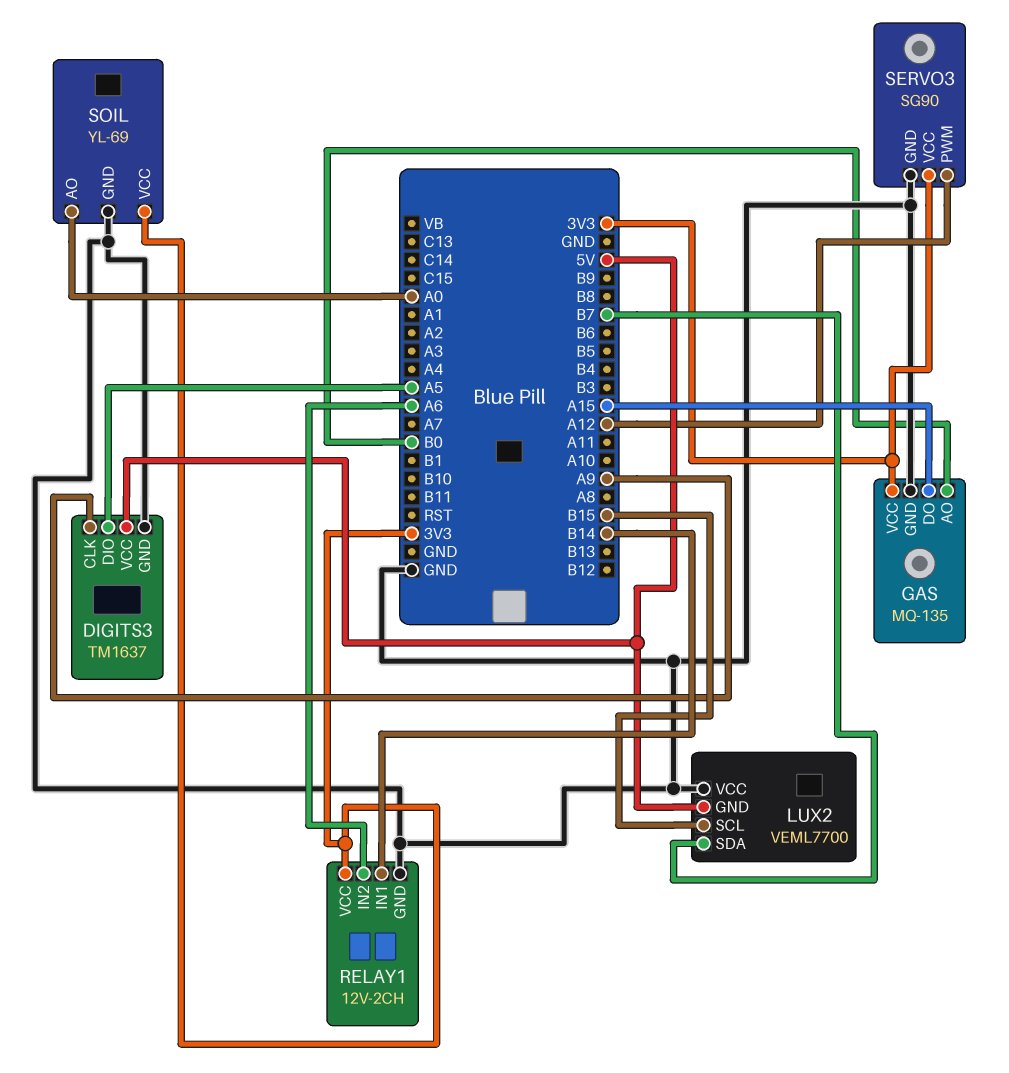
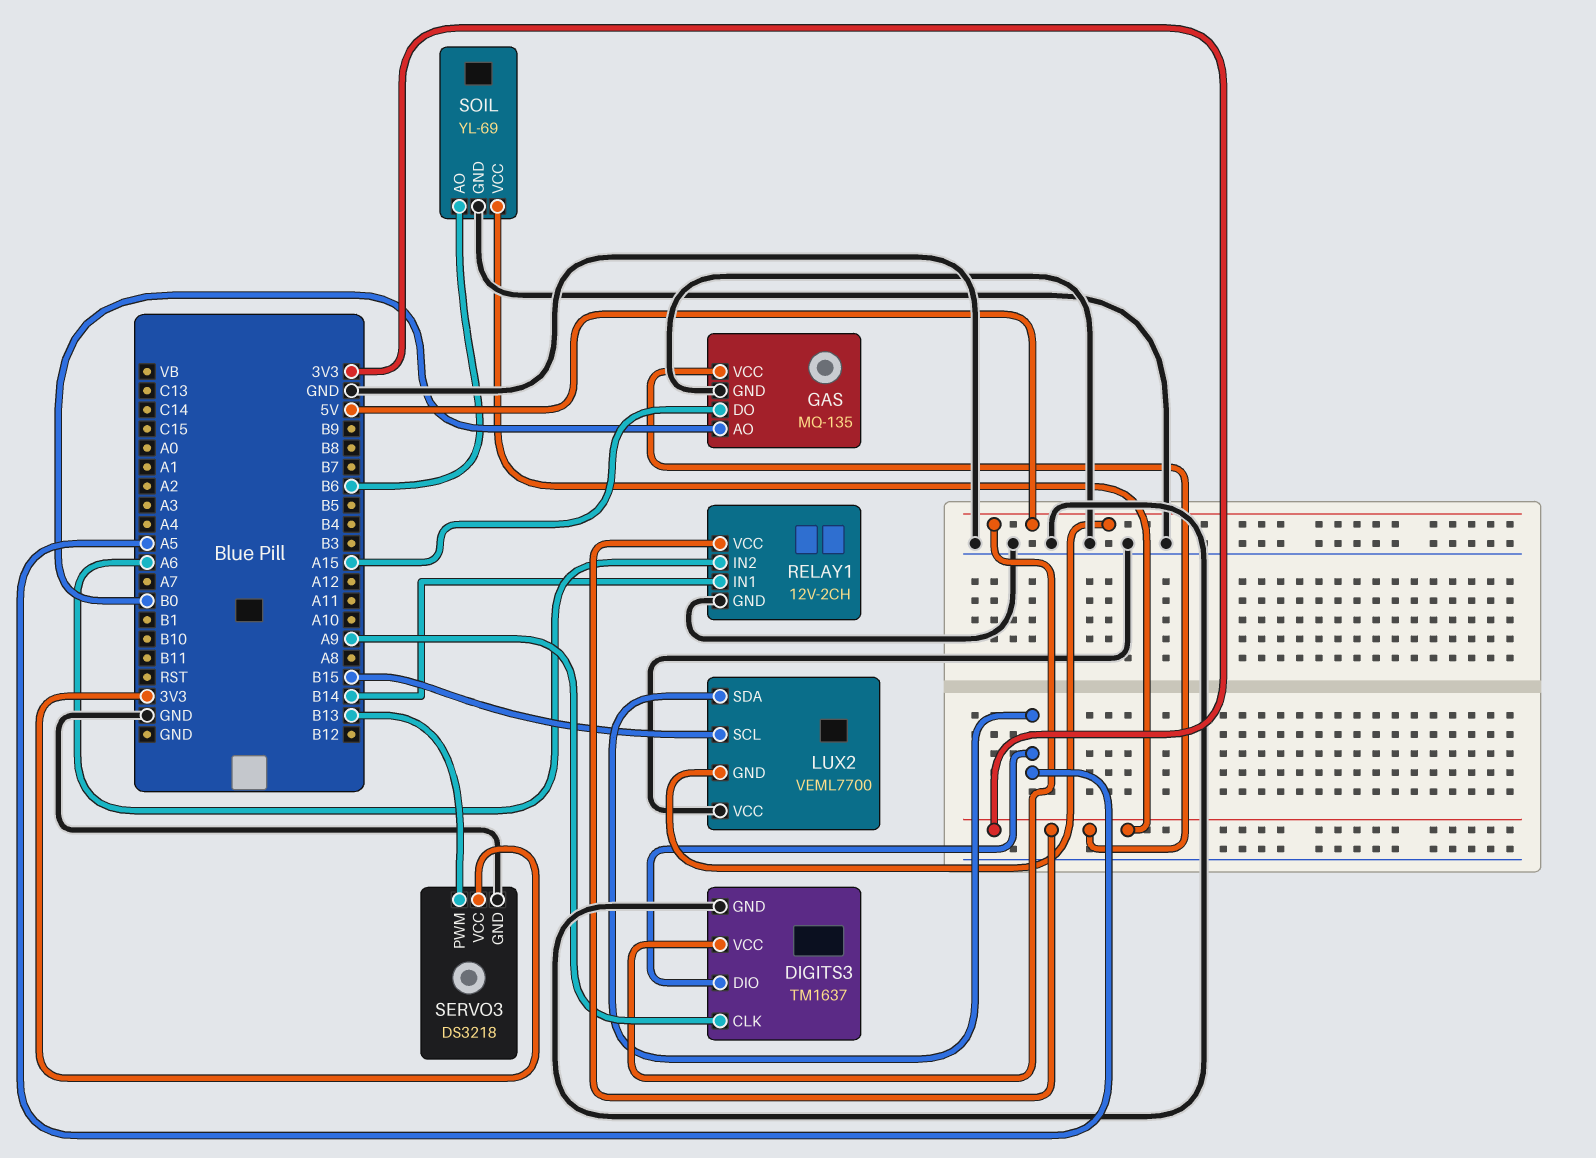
LUX2 pin SDA: B7 -> A5
SERVO3: SG90 -> DS3218
SERVO3 pin PWM: A12 -> B13
SOIL pin AO: A0 -> B6

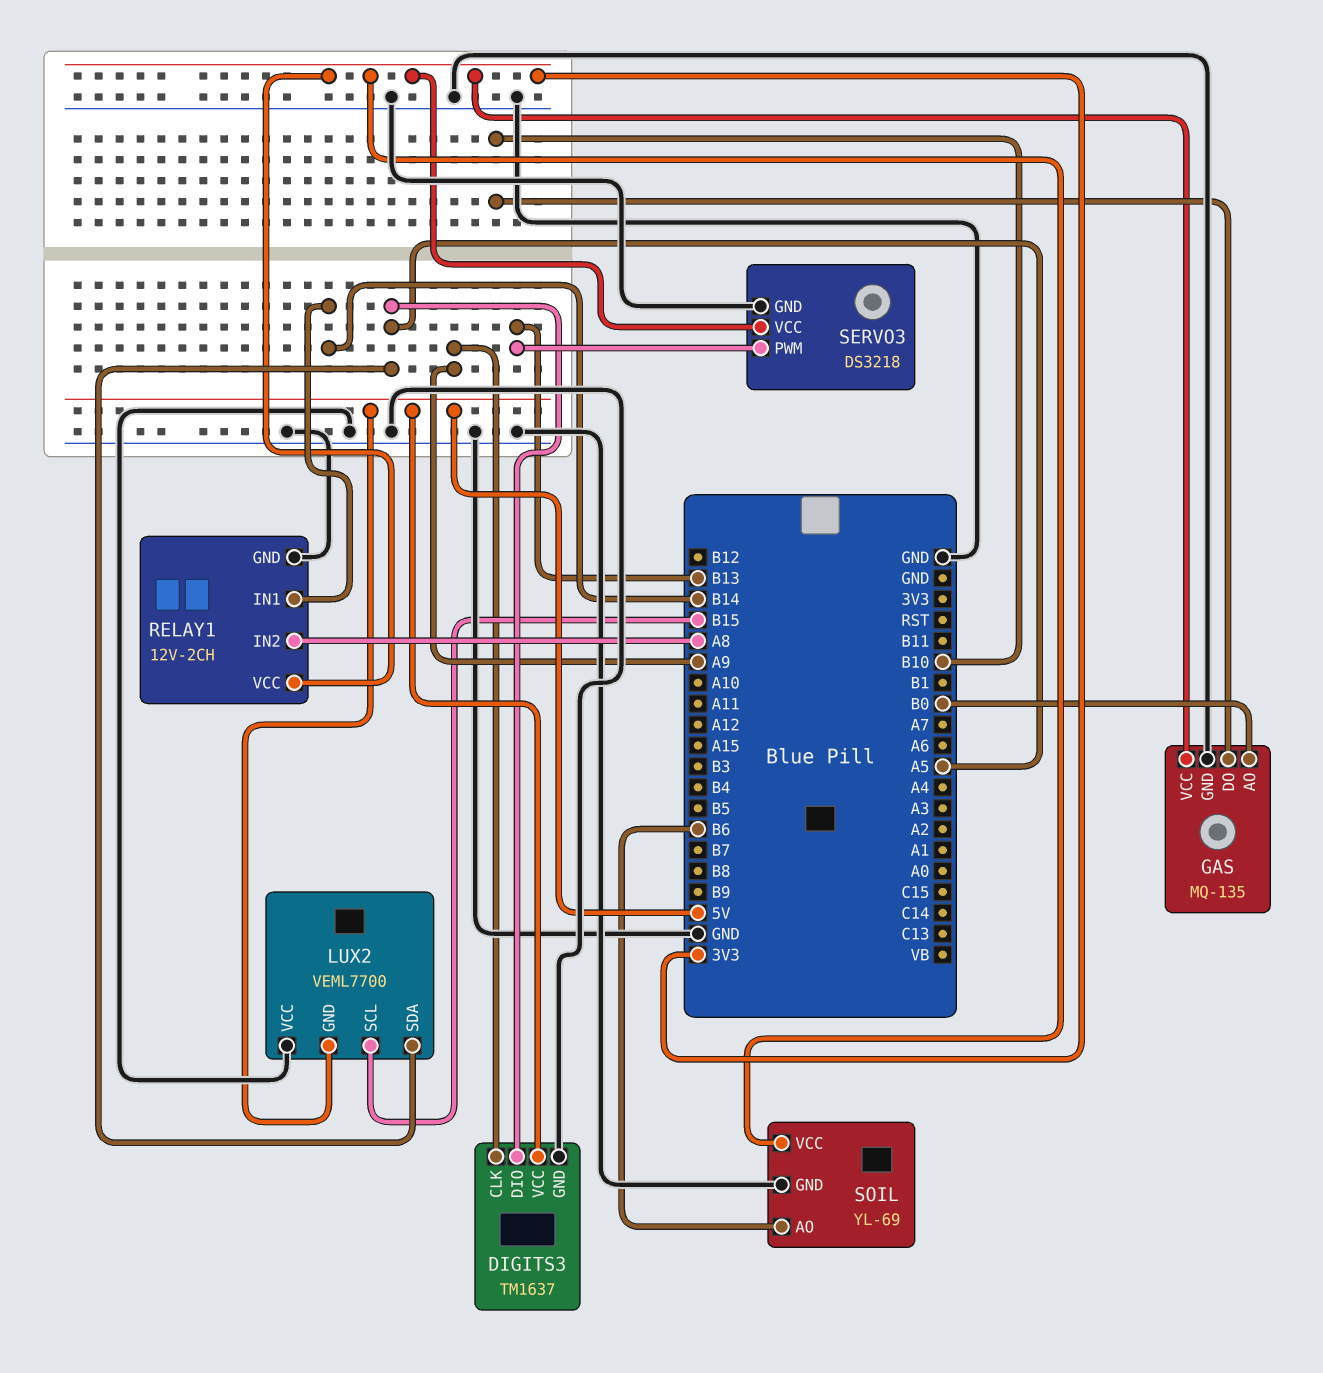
GAS pin DO: A15 -> B10
RELAY1 pin IN2: A6 -> A8

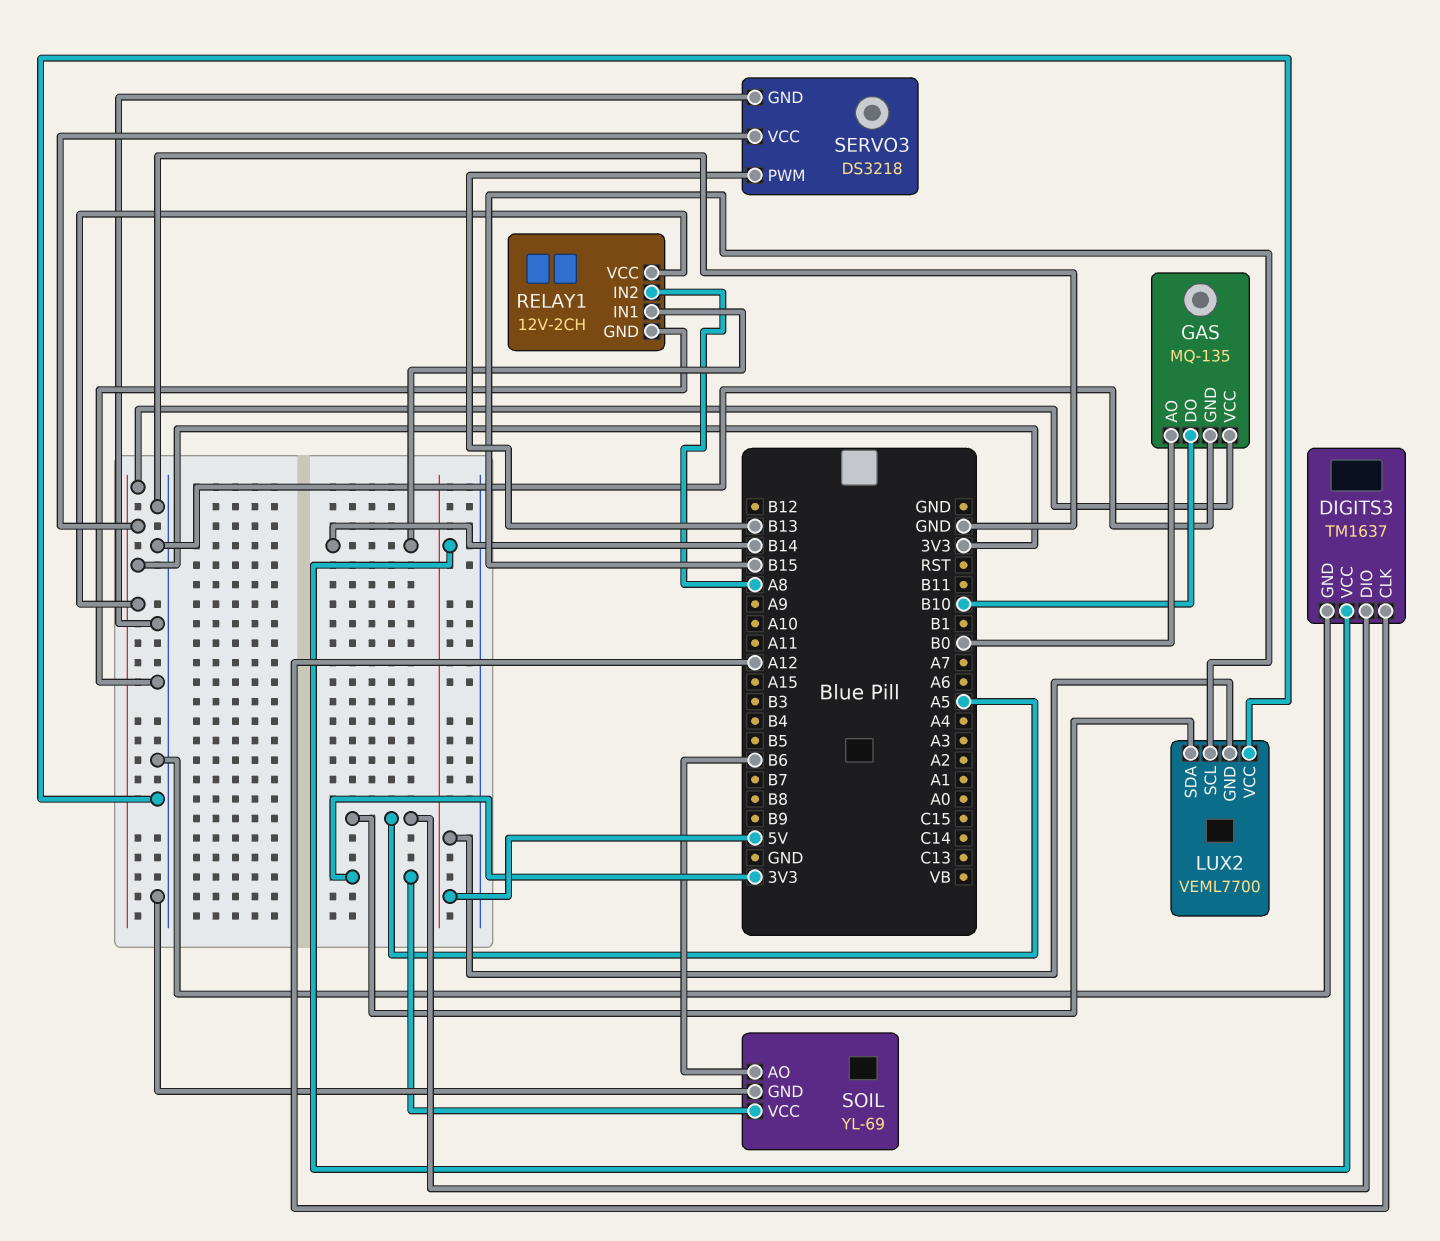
DIGITS3 pin CLK: A9 -> A12

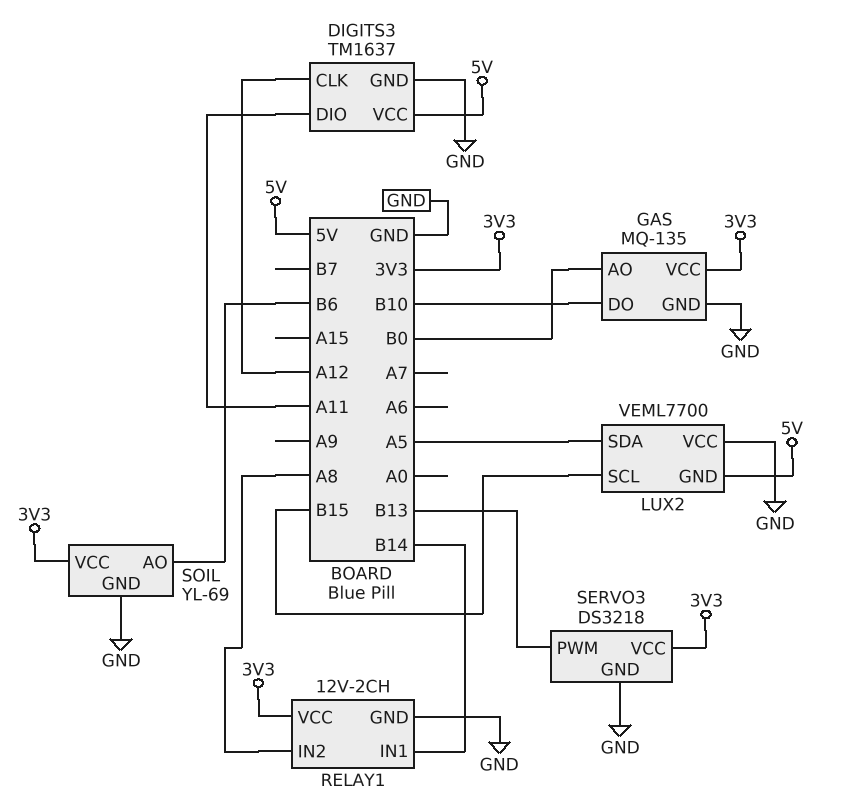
DIGITS3 pin DIO: A5 -> A11

